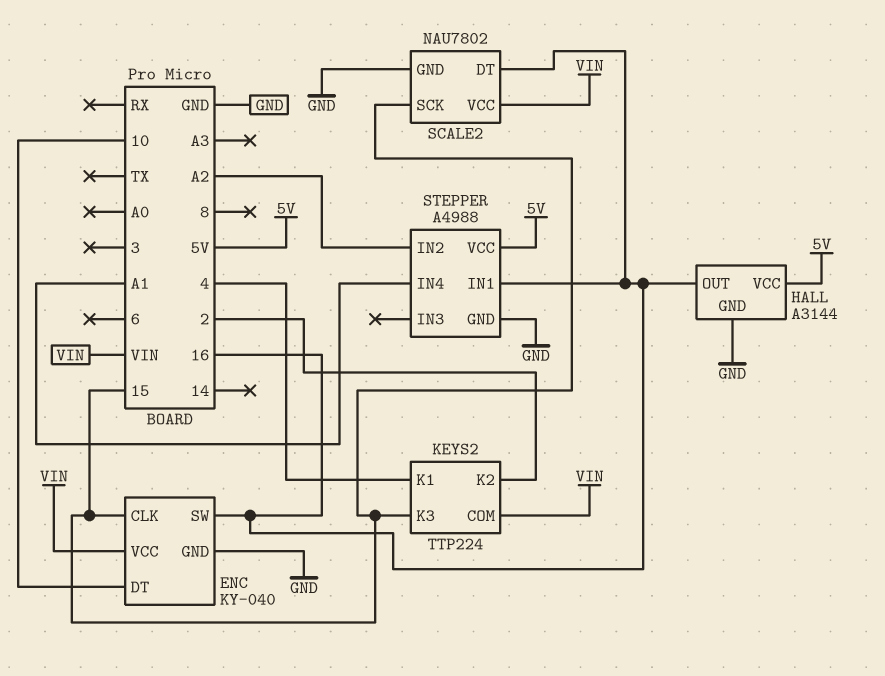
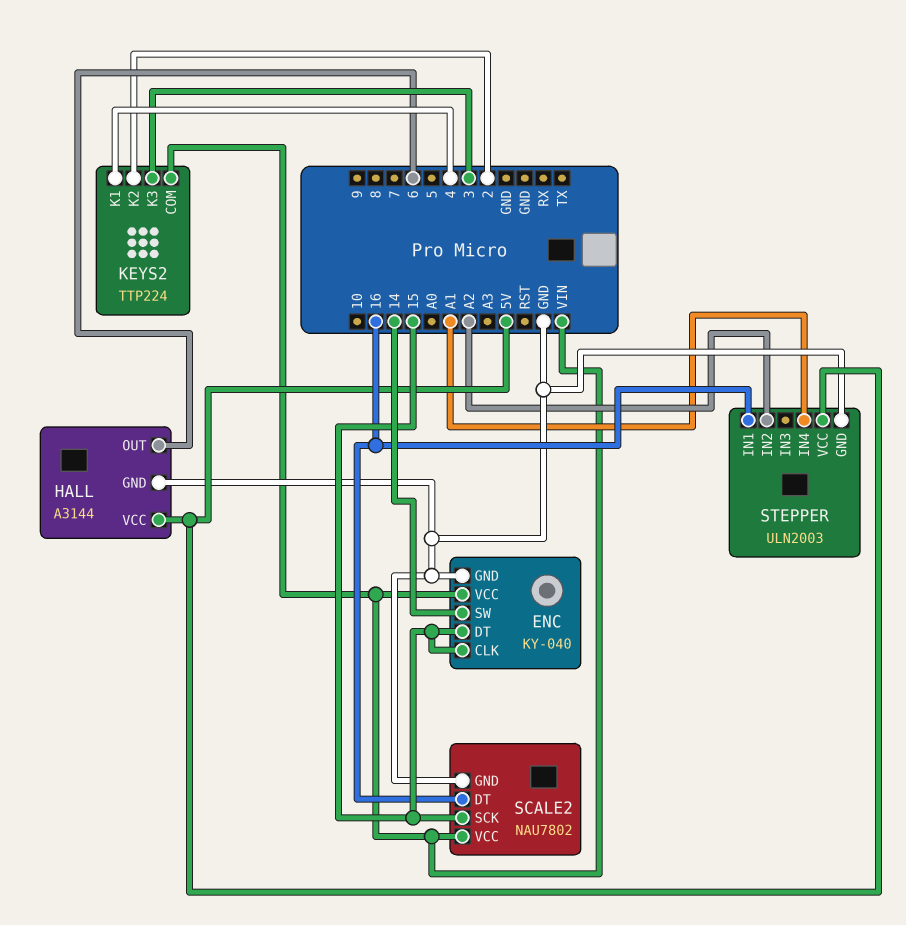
ENC pin DT: 10 -> 15
ENC pin SW: 16 -> 14
HALL pin OUT: 16 -> 6
KEYS2 pin K3: 15 -> 3
STEPPER: A4988 -> ULN2003

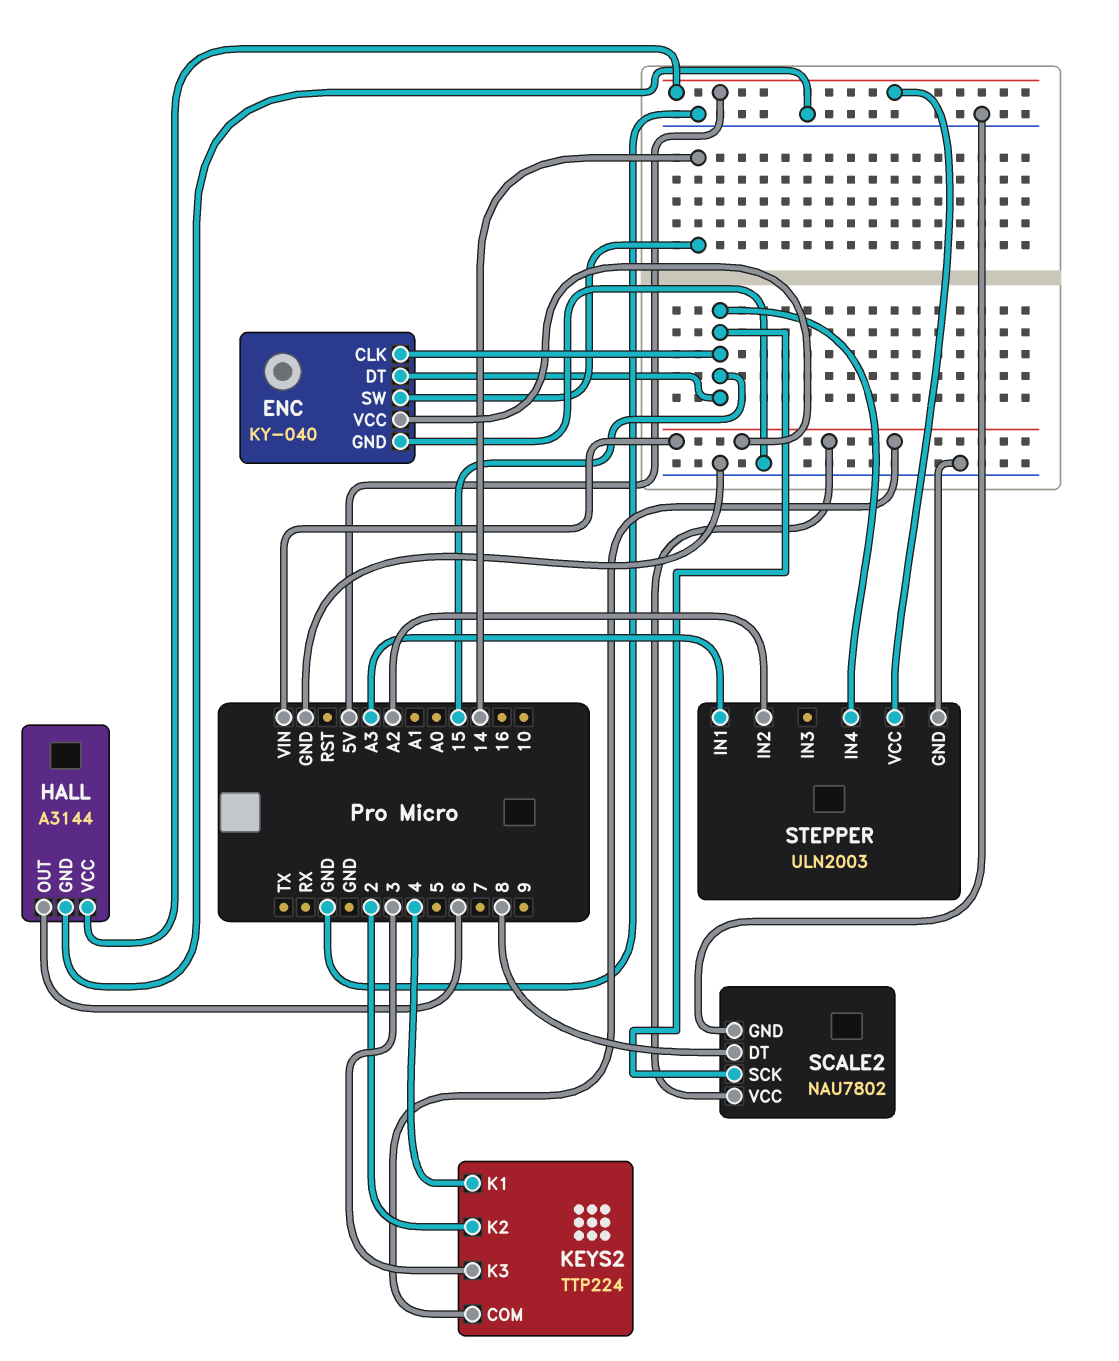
SCALE2 pin DT: 16 -> 8
STEPPER pin IN1: 16 -> A3
STEPPER pin IN4: A1 -> 15

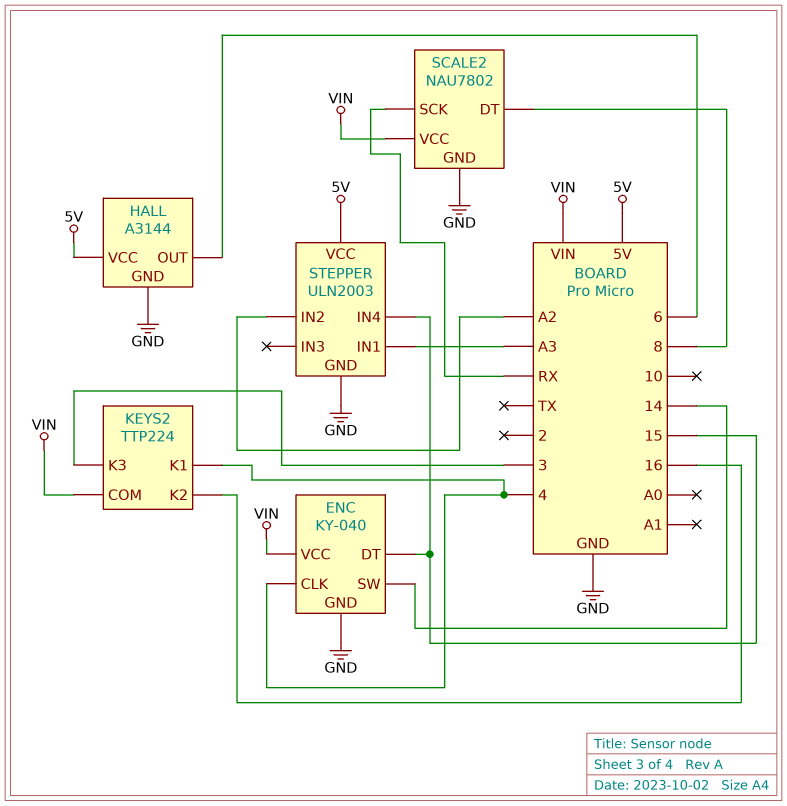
ENC pin CLK: 15 -> 4
KEYS2 pin K2: 2 -> 16
SCALE2 pin SCK: 15 -> RX

